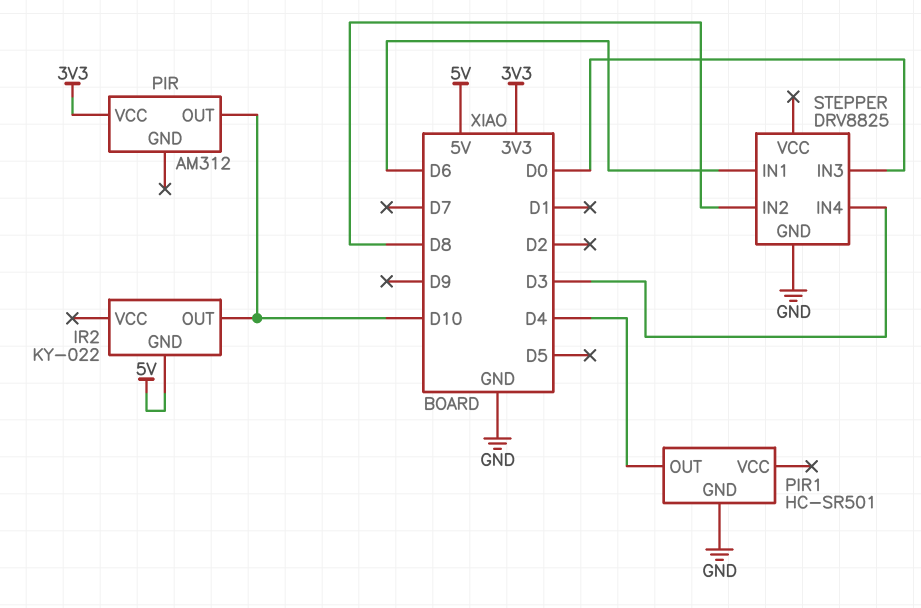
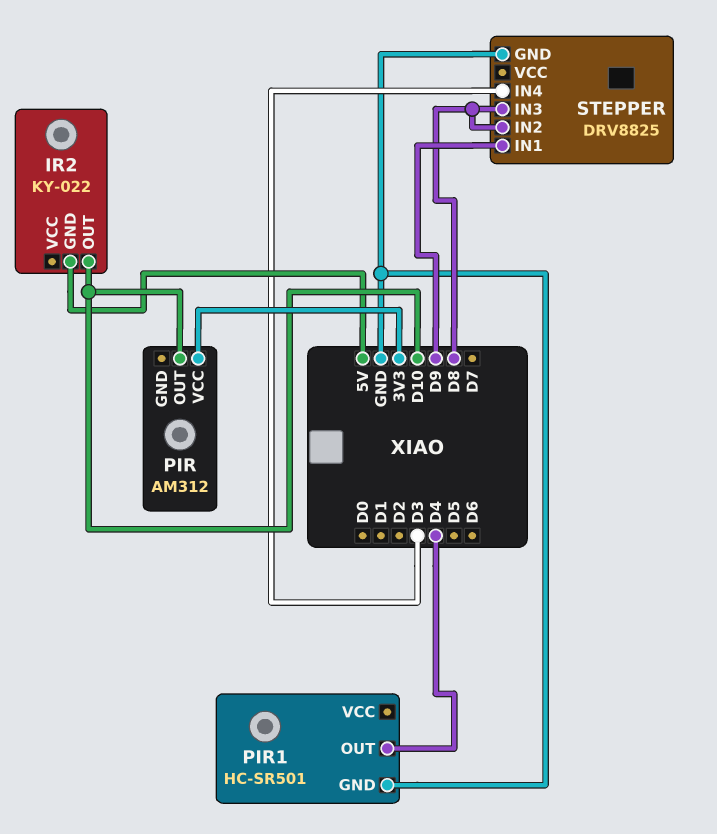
STEPPER pin IN1: D6 -> D9
STEPPER pin IN3: D0 -> D8

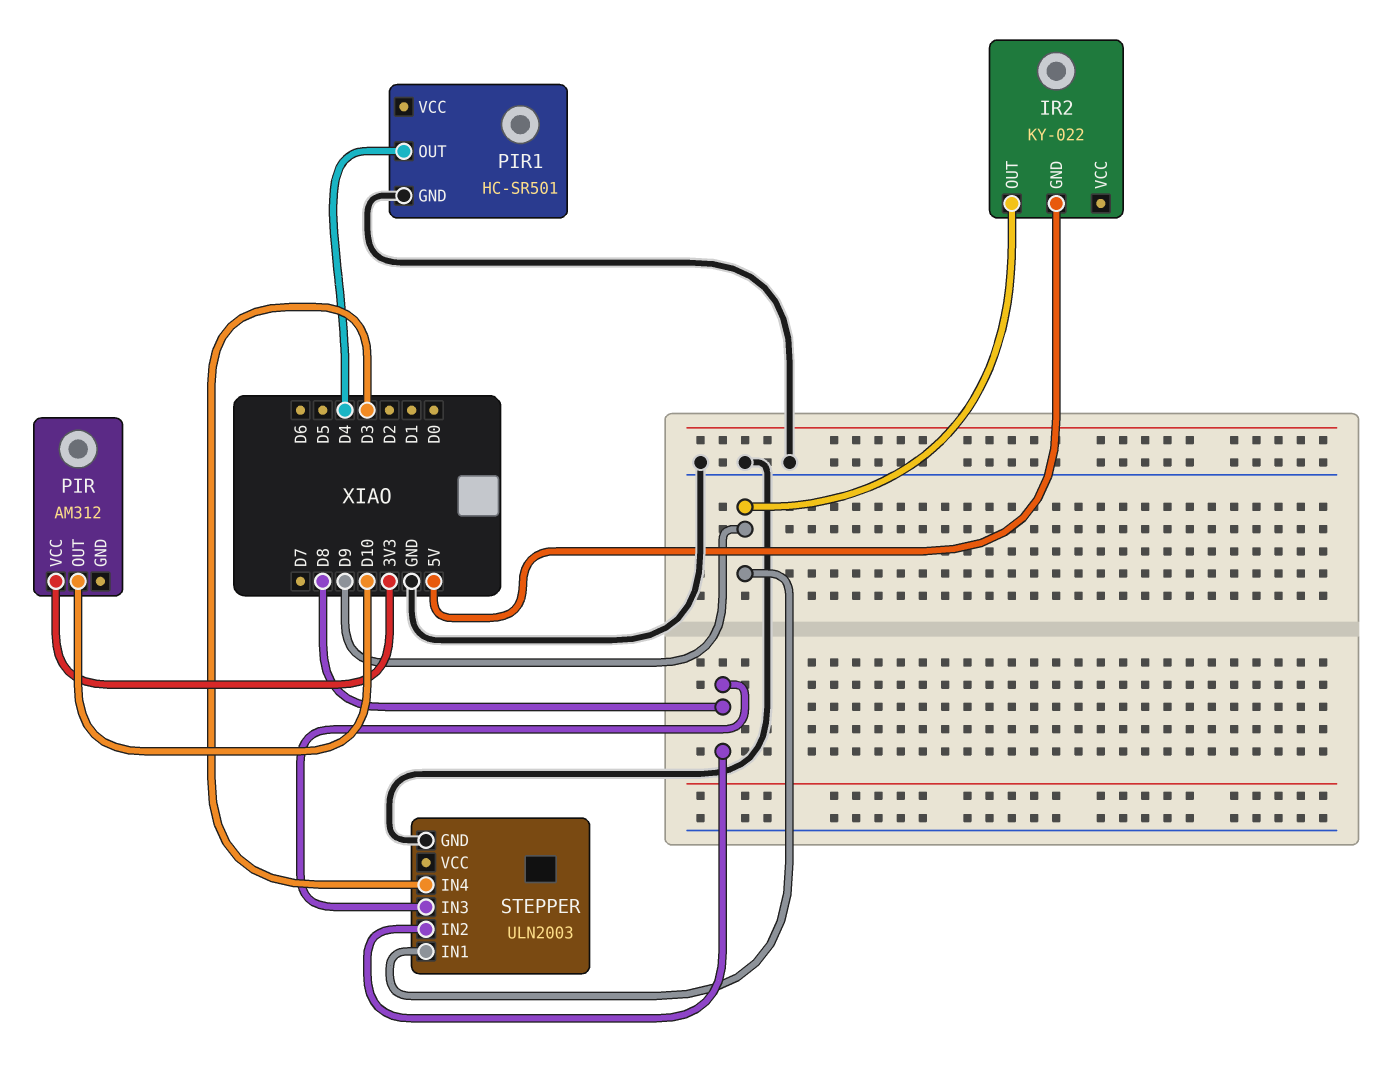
IR2 pin OUT: D10 -> D9
STEPPER: DRV8825 -> ULN2003

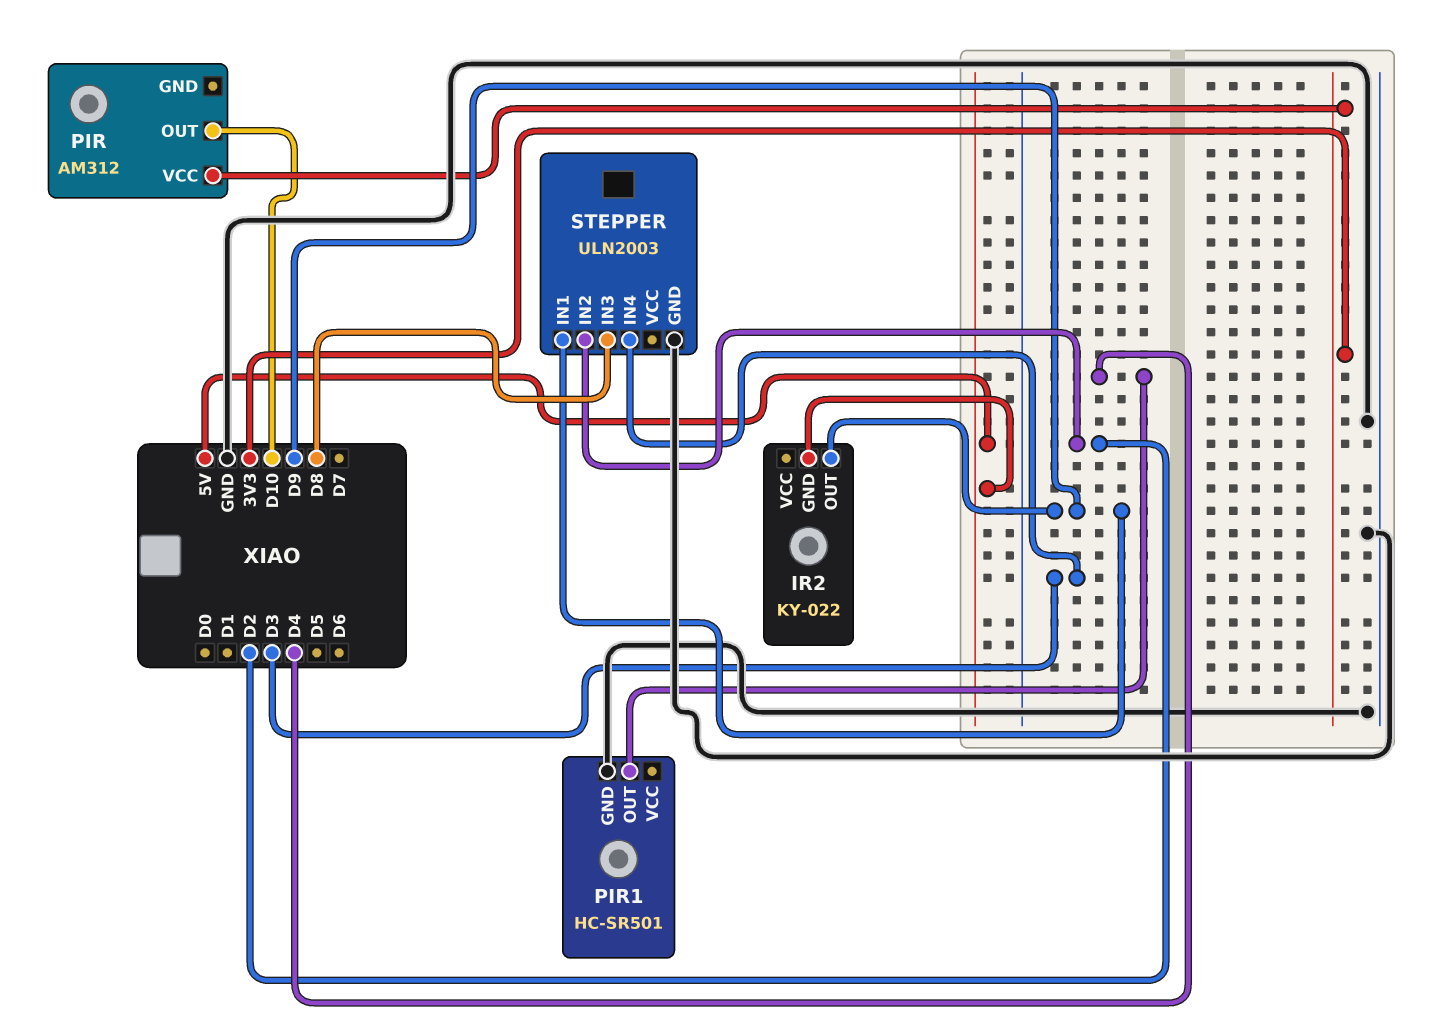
STEPPER pin IN2: D8 -> D2

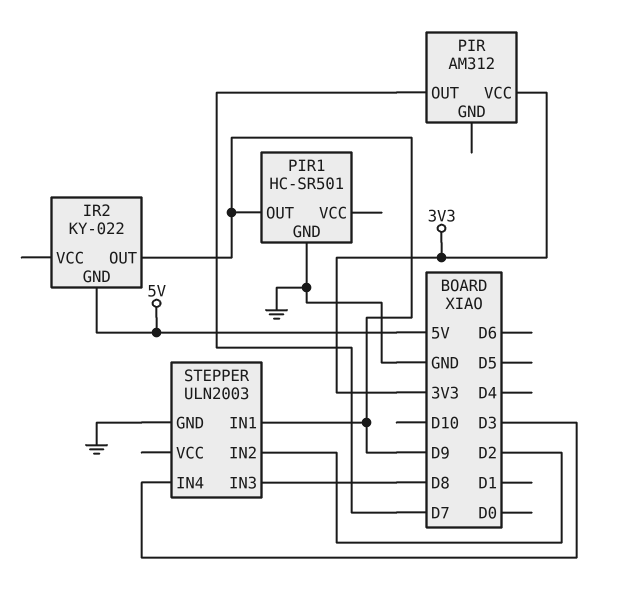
PIR pin OUT: D10 -> D7
PIR1 pin OUT: D4 -> D9

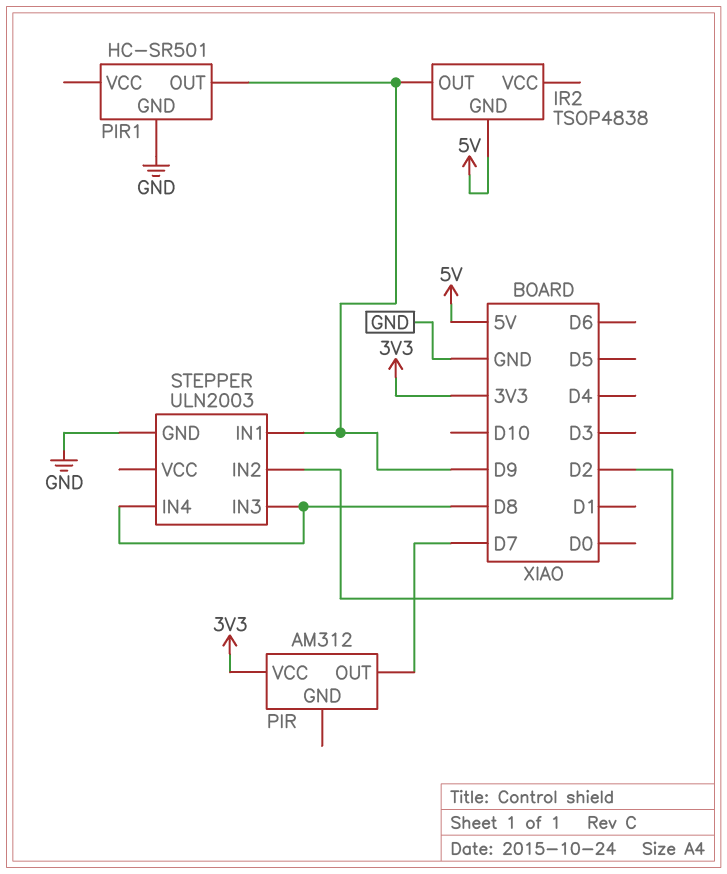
IR2: KY-022 -> TSOP4838
STEPPER pin IN4: D3 -> D8

